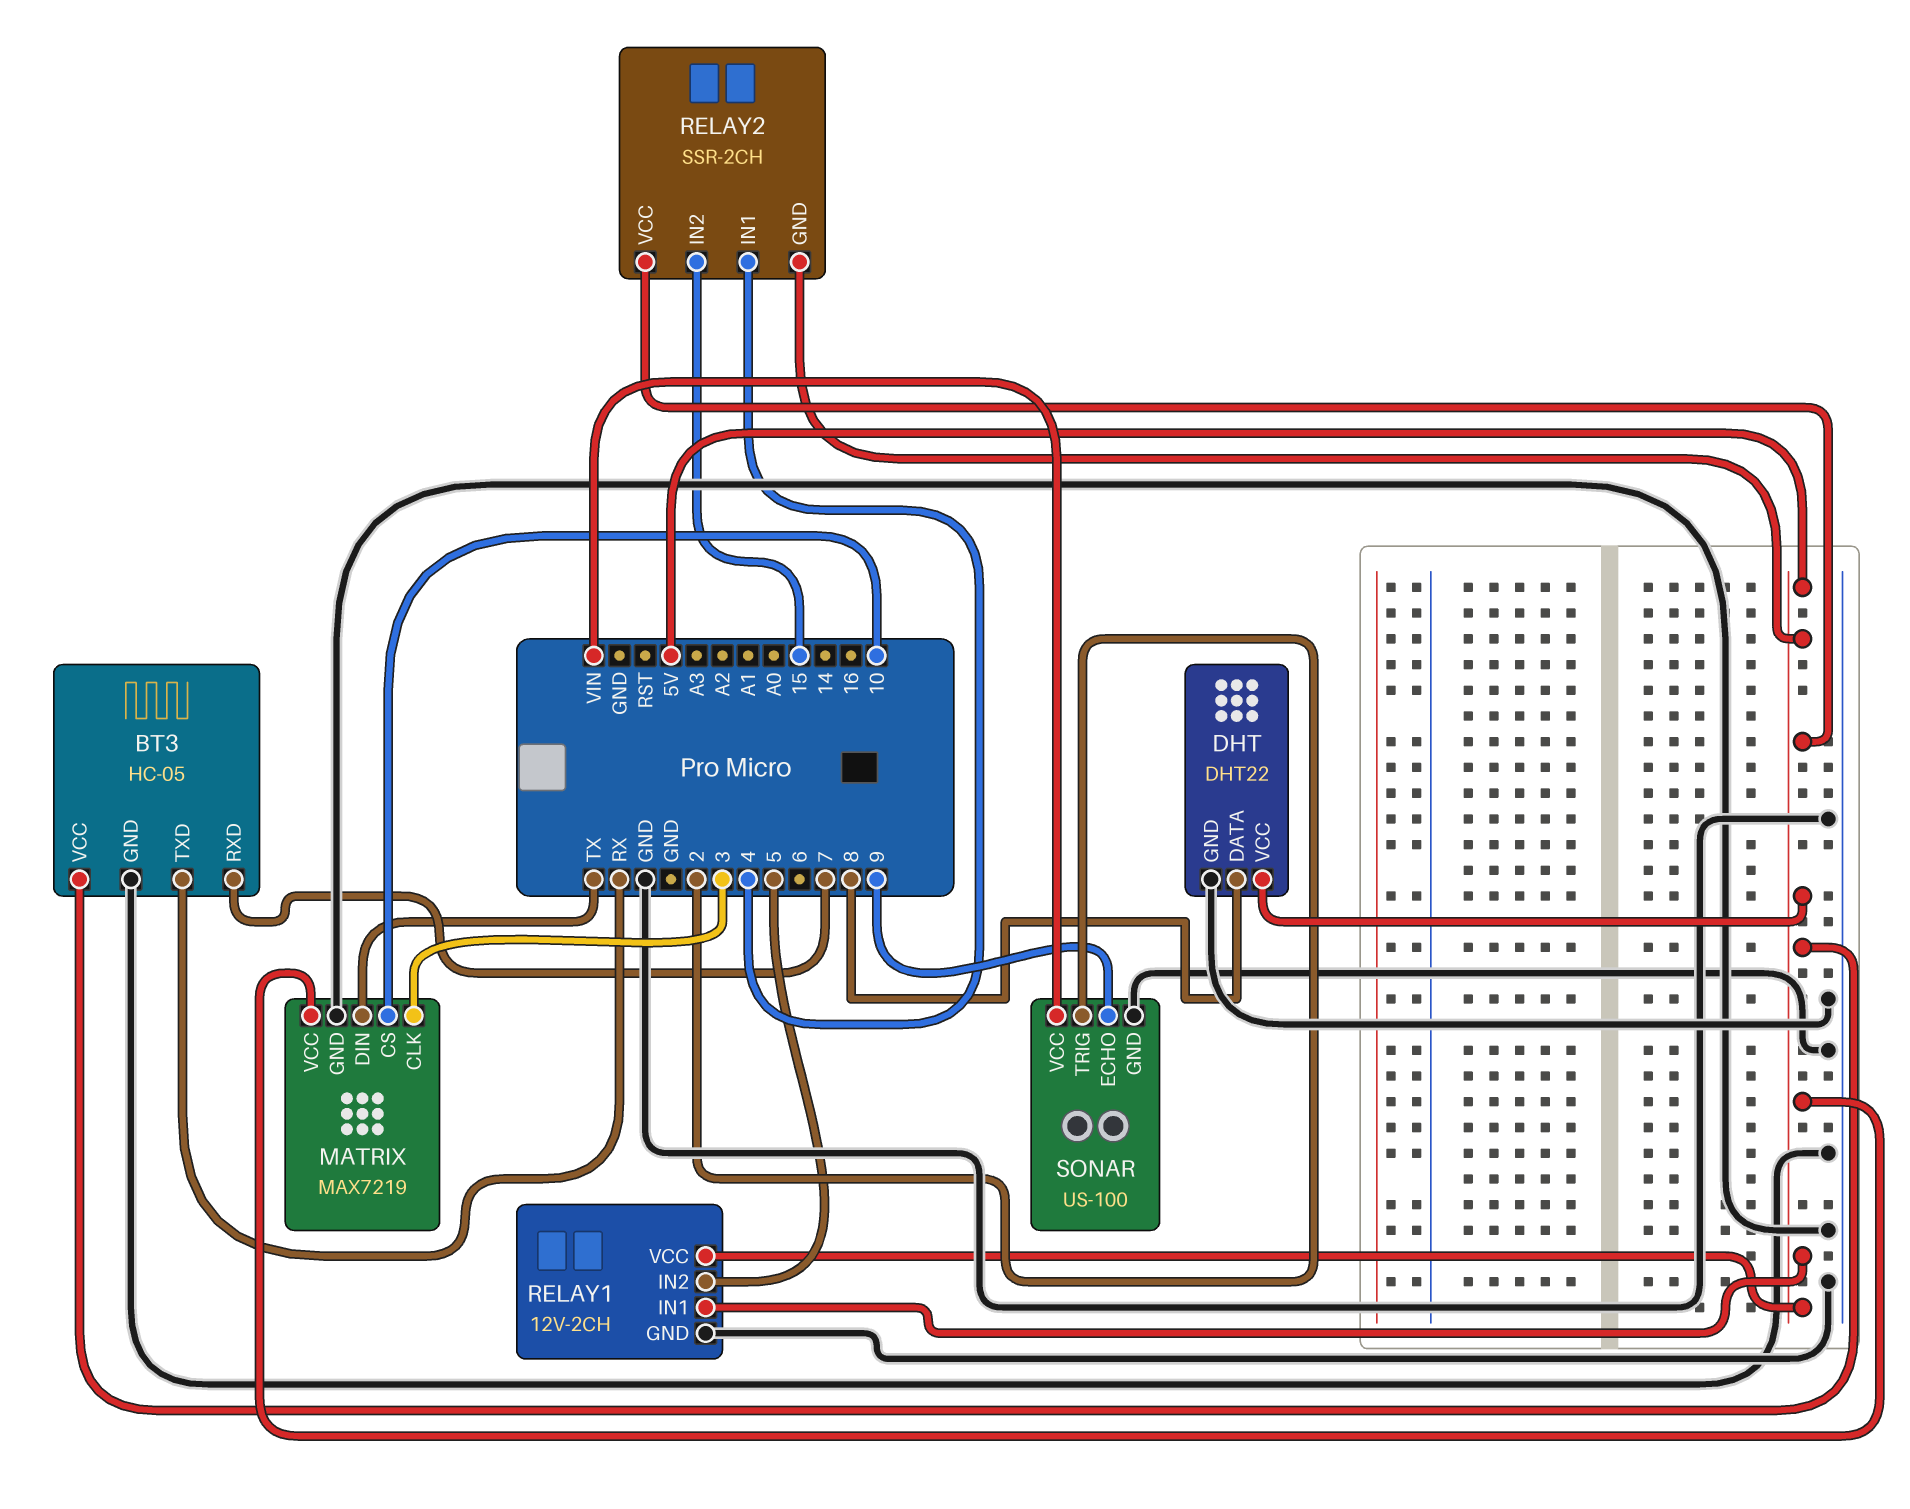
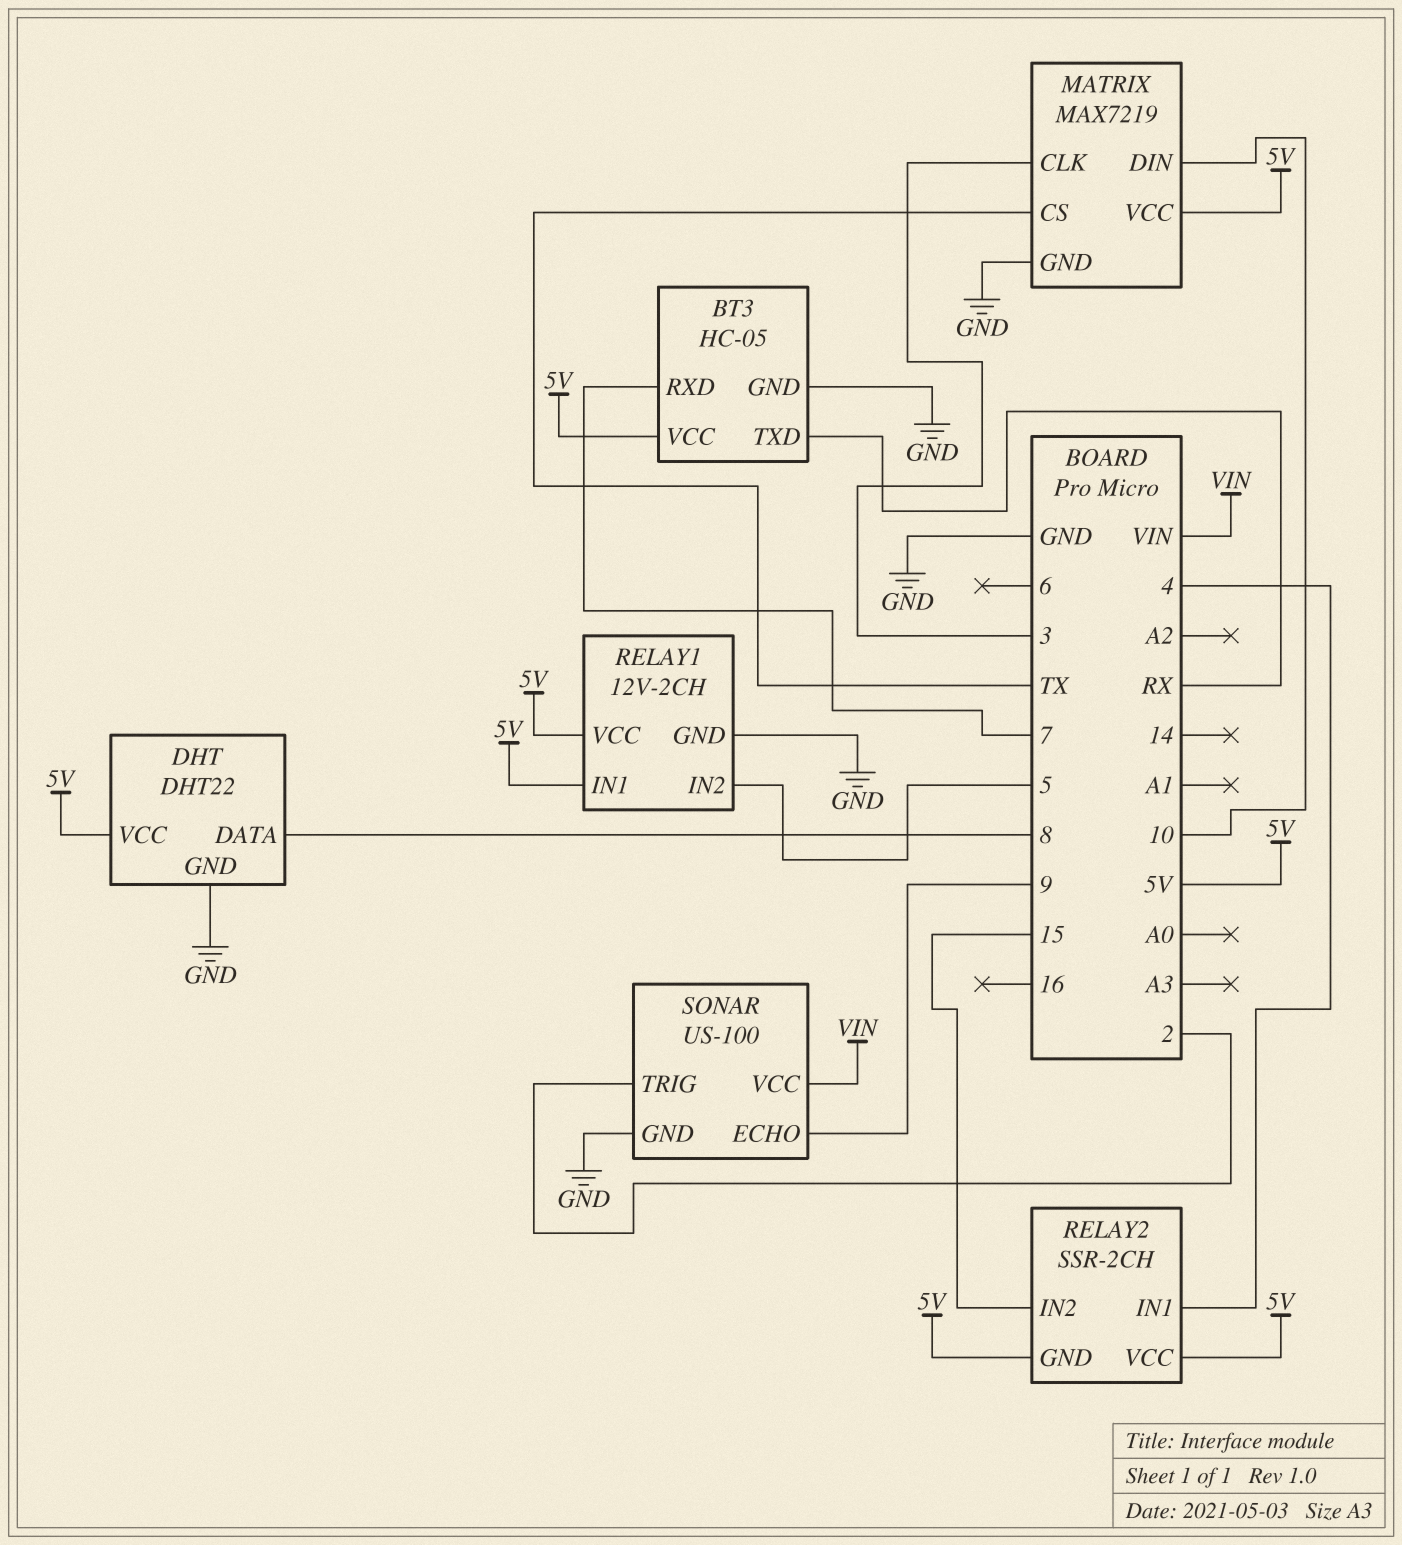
MATRIX pin CS: 10 -> TX
MATRIX pin DIN: TX -> 10

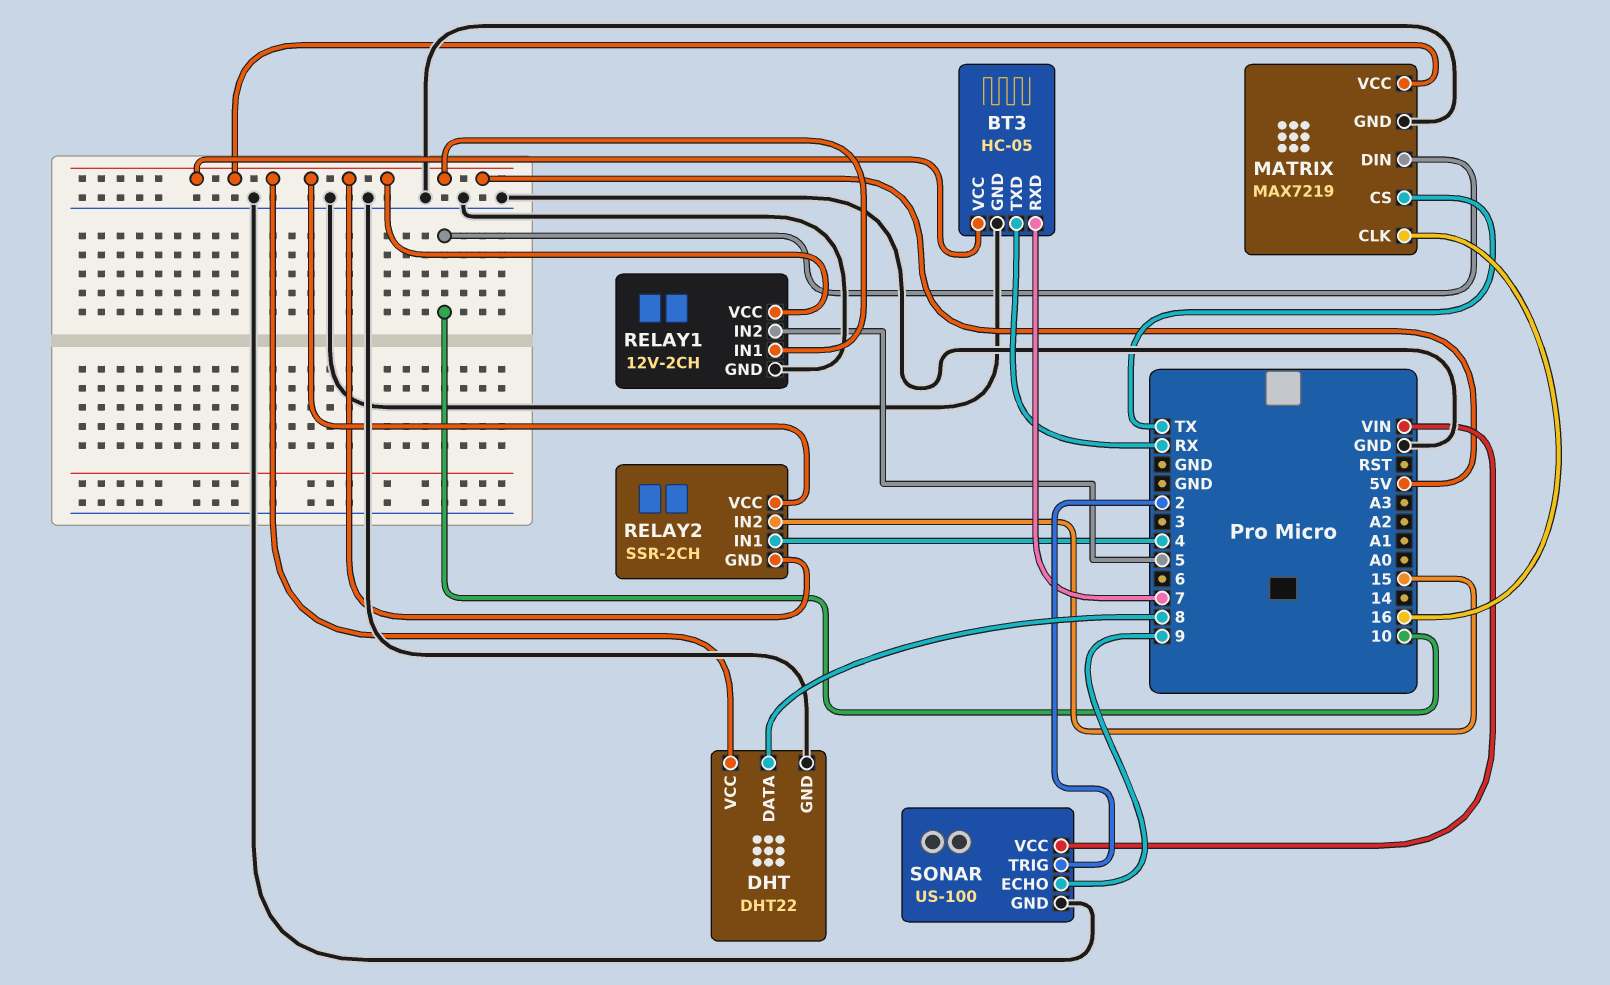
MATRIX pin CLK: 3 -> 16

